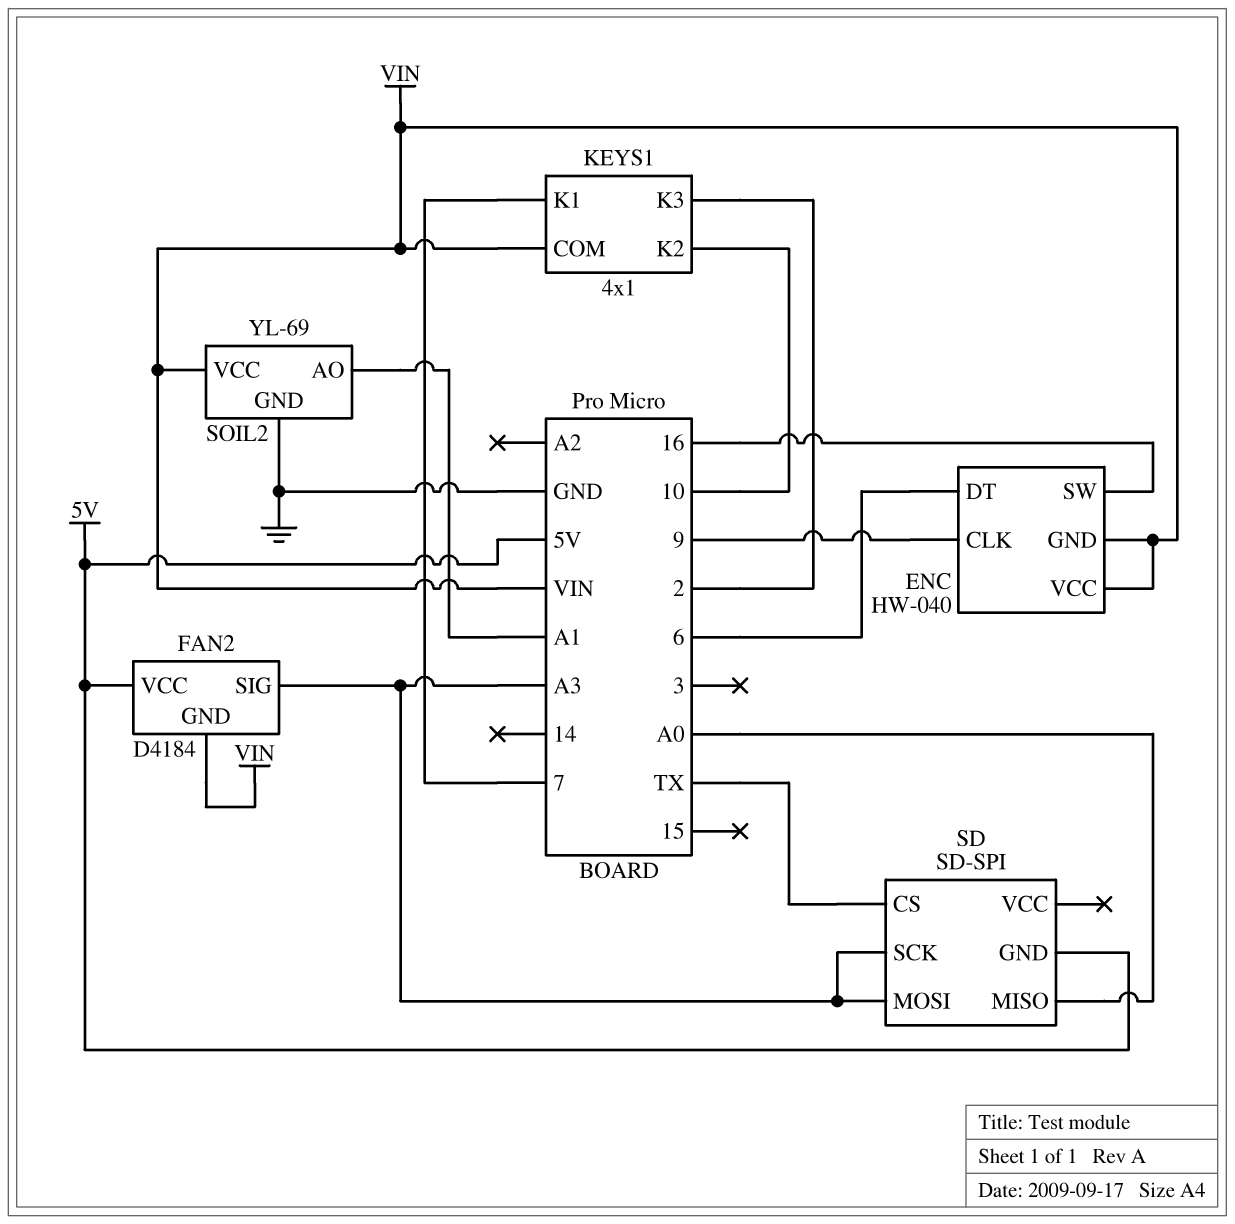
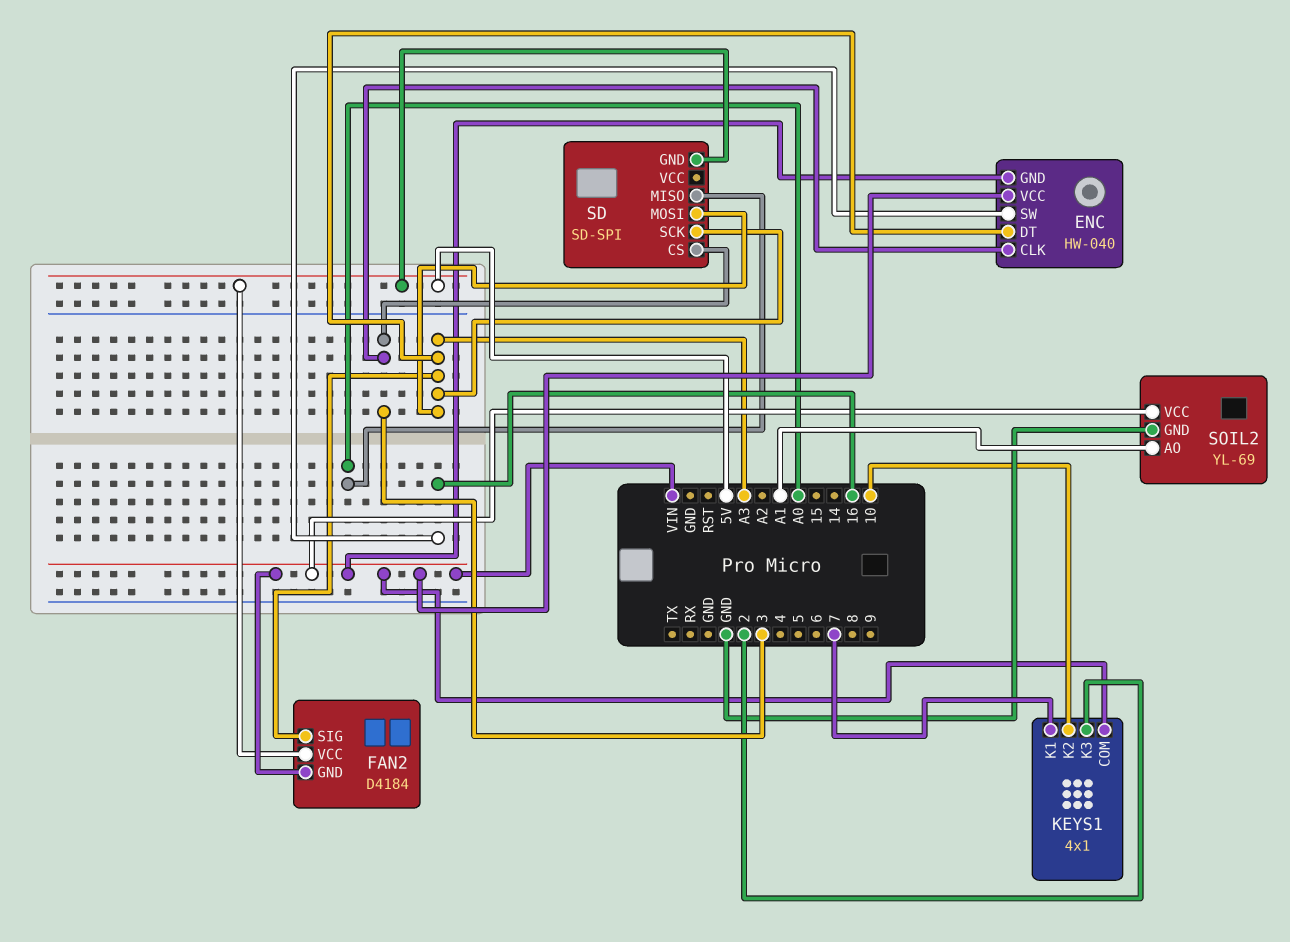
ENC pin CLK: 9 -> 3
ENC pin DT: 6 -> A3
SD pin CS: TX -> 3

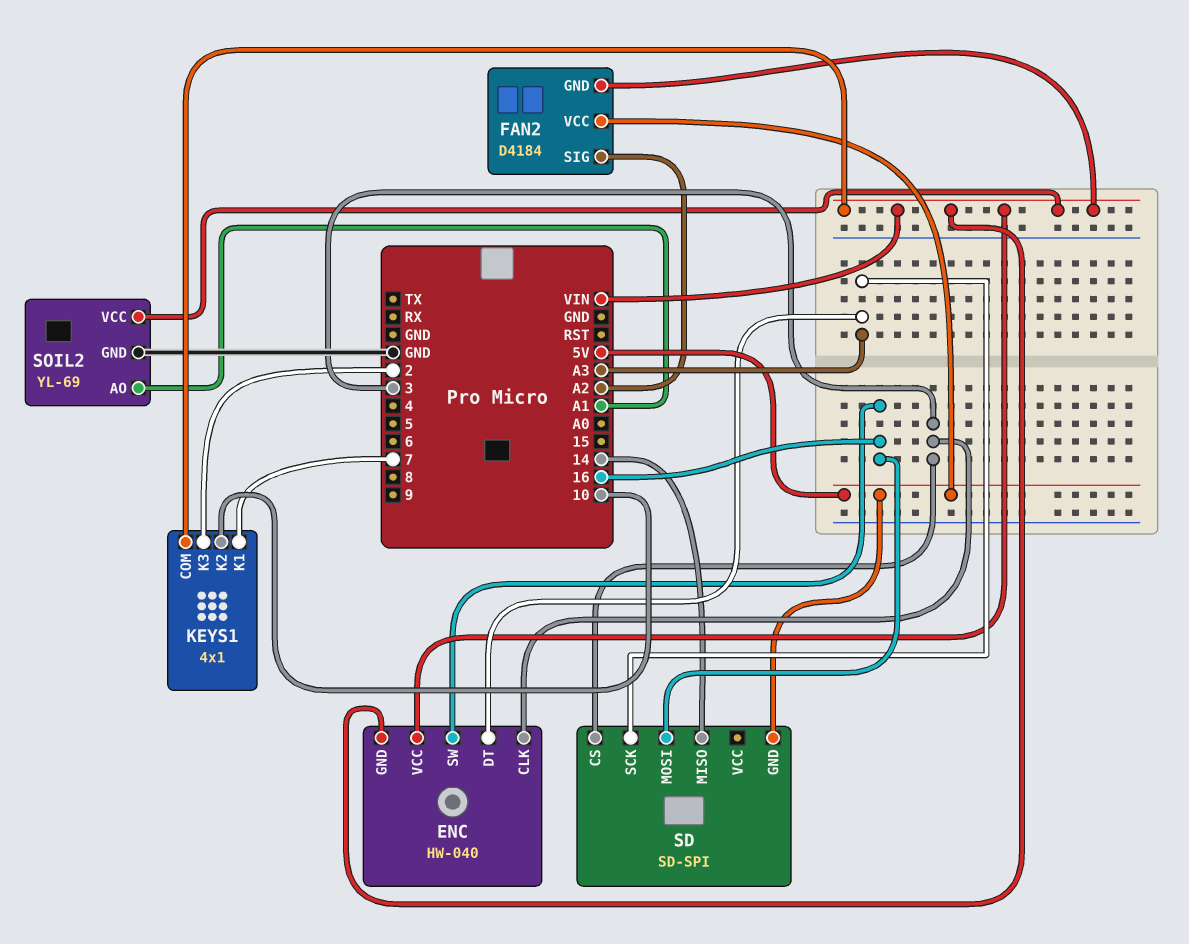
FAN2 pin SIG: A3 -> A2
SD pin MISO: A0 -> 14
SD pin MOSI: A3 -> 16

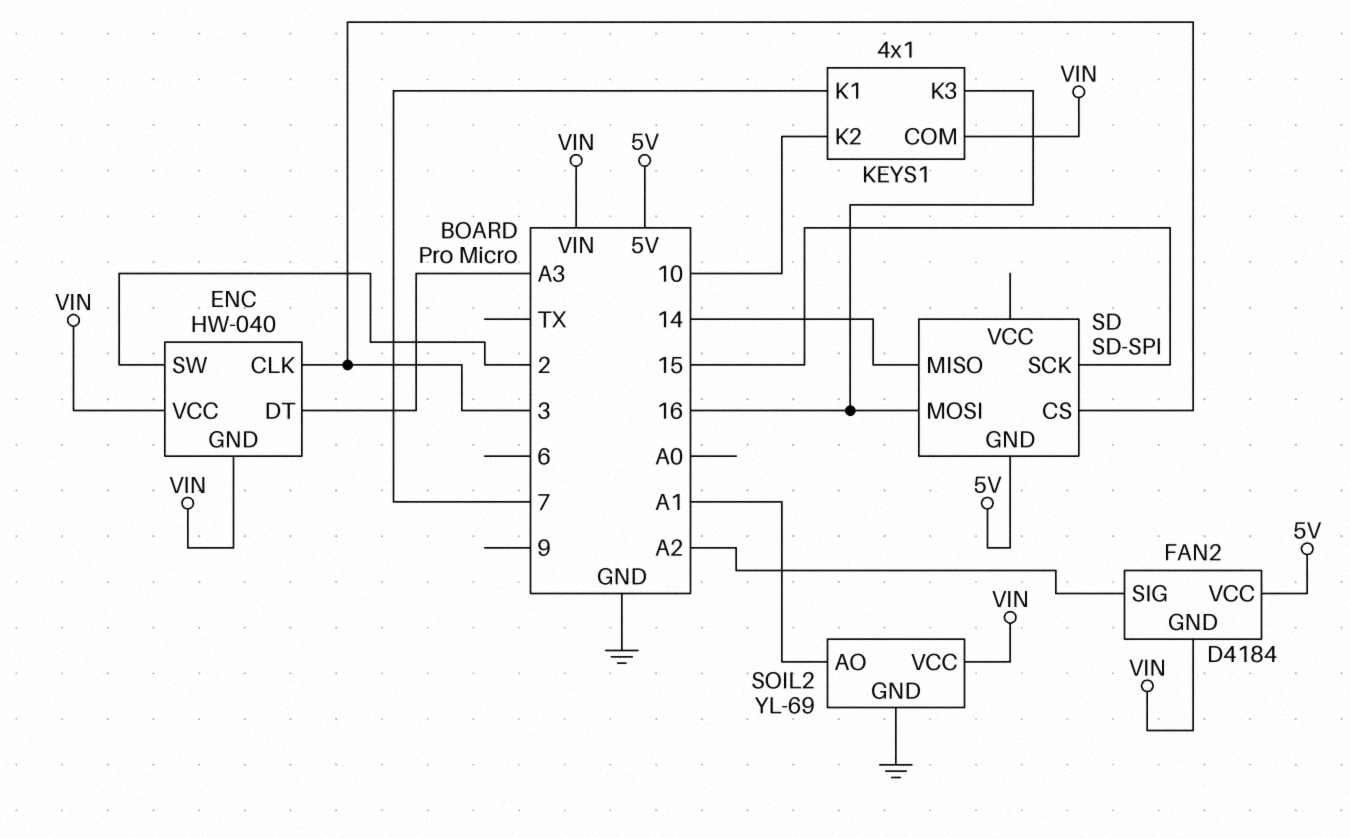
ENC pin SW: 16 -> 2
KEYS1 pin K3: 2 -> 16
SD pin SCK: A3 -> 15

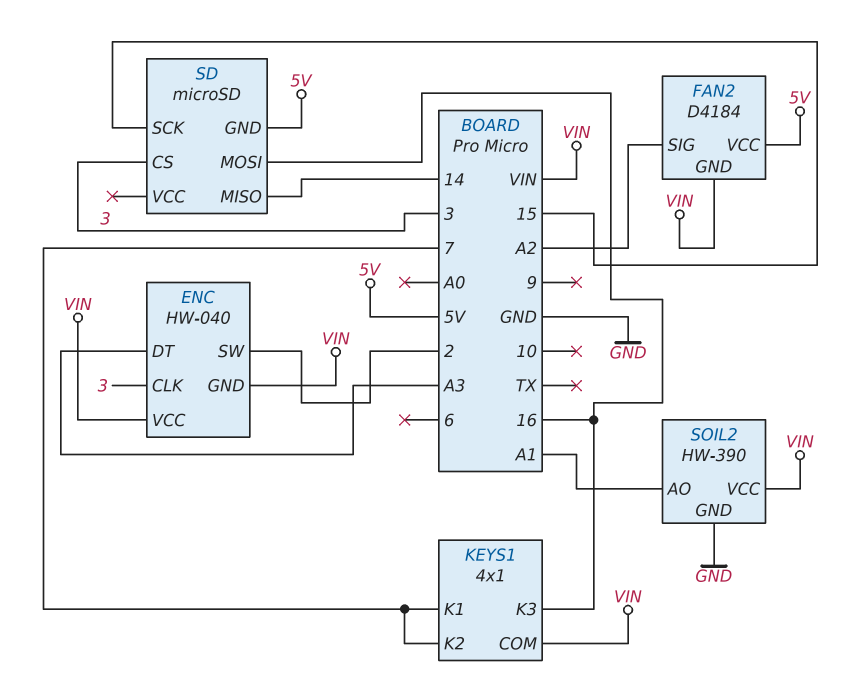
KEYS1 pin K2: 10 -> 7
SD: SD-SPI -> microSD
SOIL2: YL-69 -> HW-390

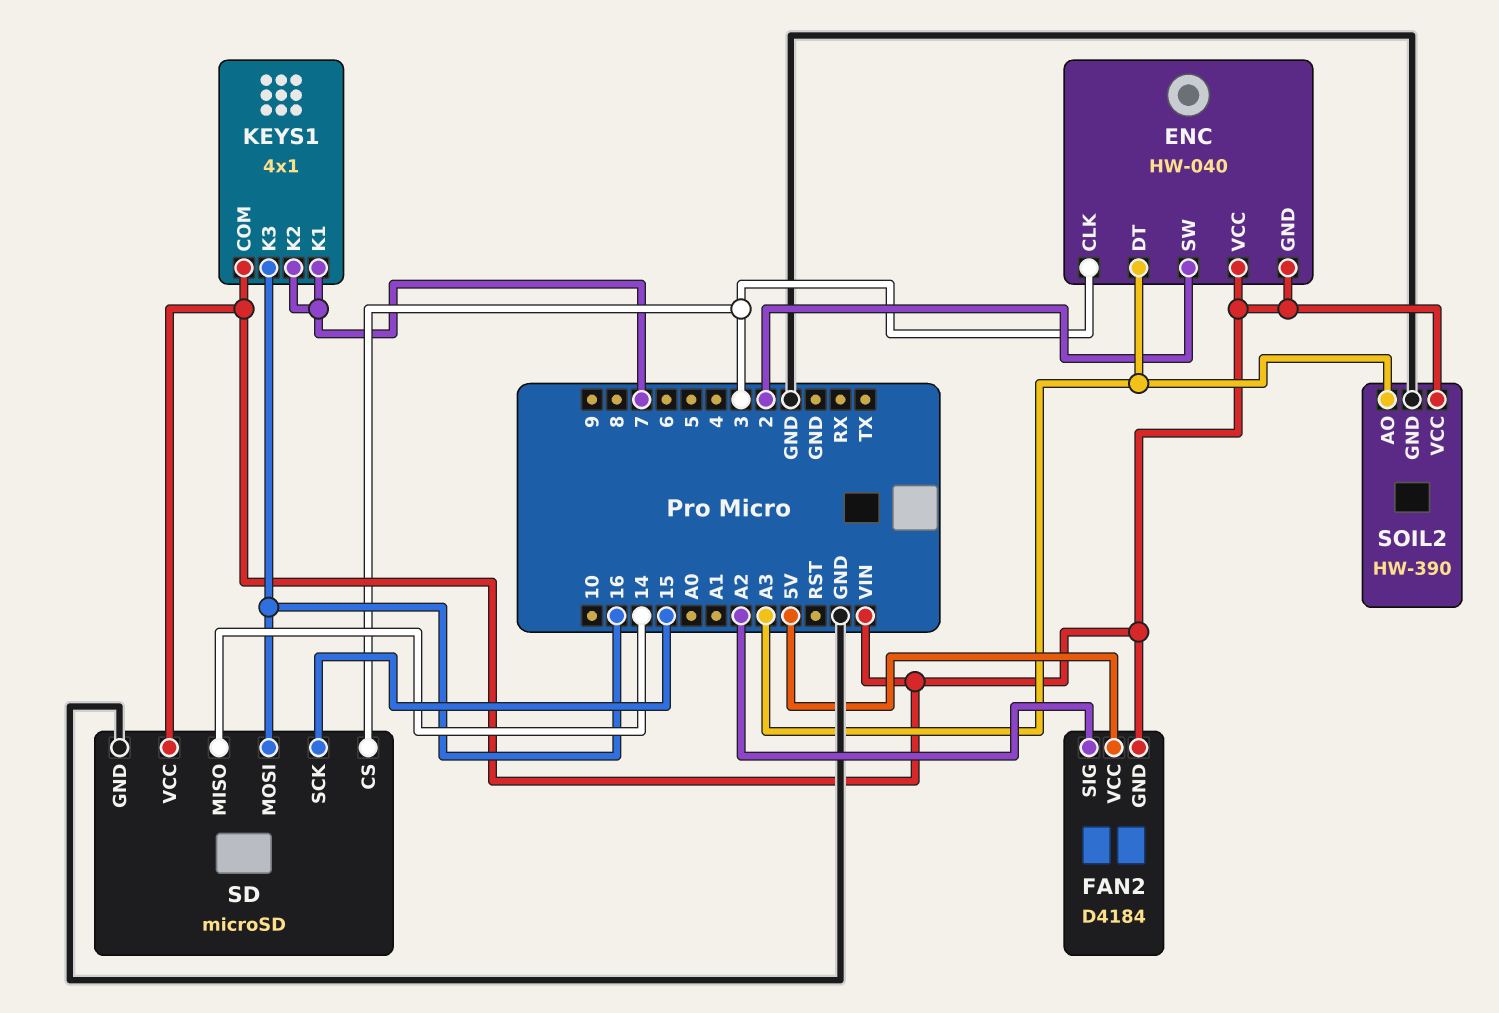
SD pin GND: 5V -> GND
SD pin VCC: none -> VIN
SOIL2 pin AO: A1 -> A3

